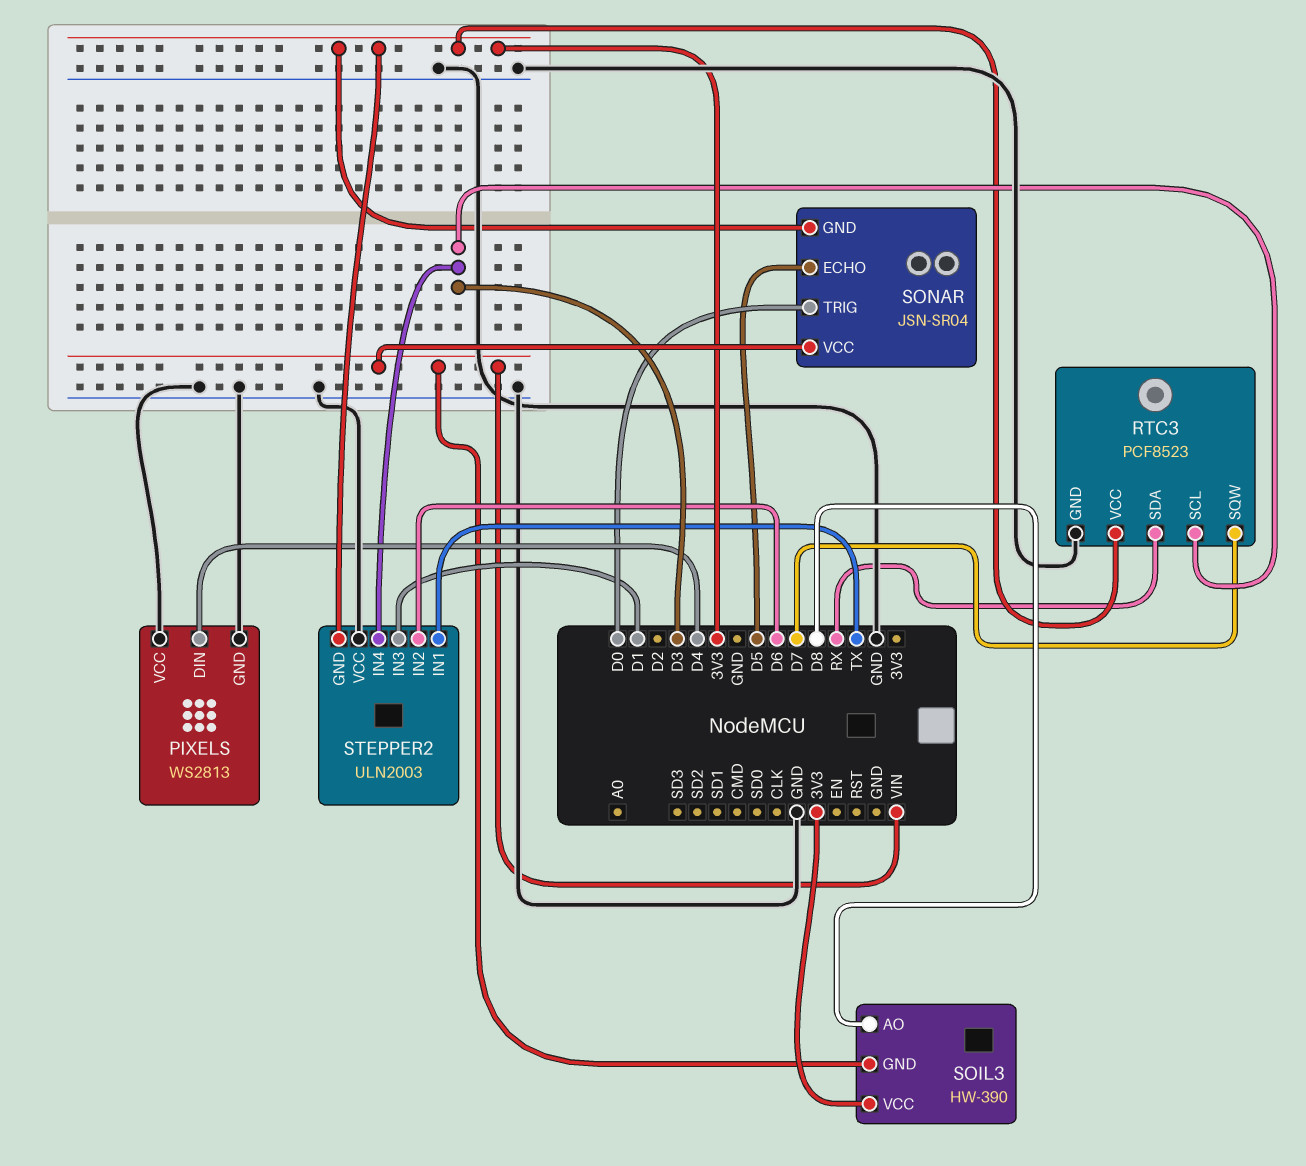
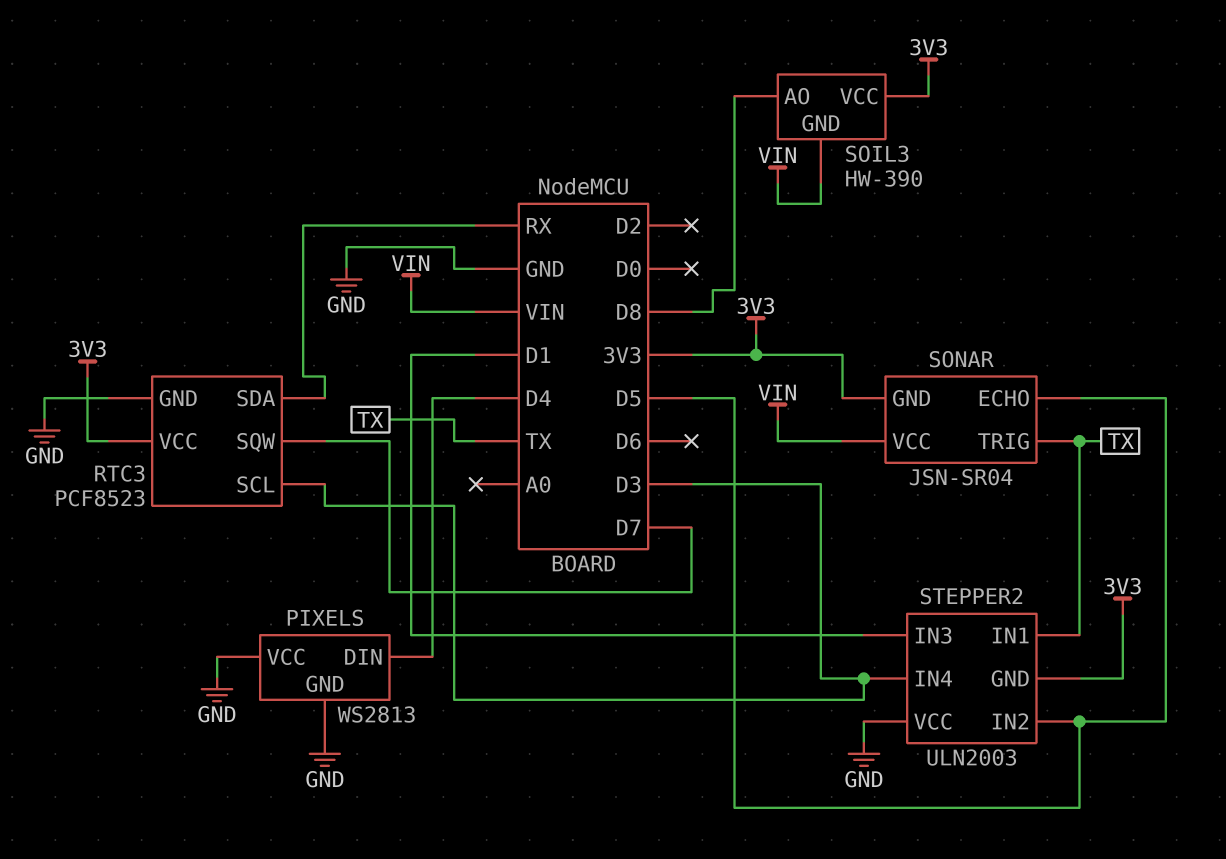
SONAR pin TRIG: D0 -> TX
STEPPER2 pin IN2: D6 -> D5

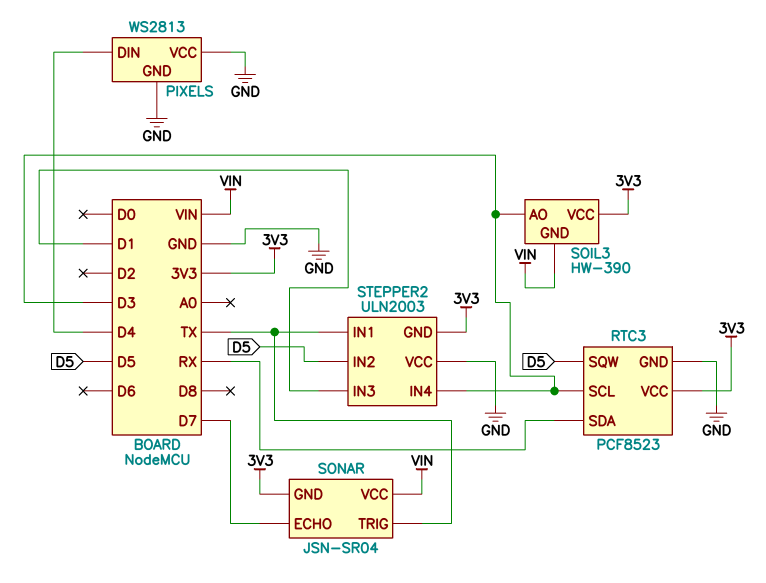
RTC3 pin SQW: D7 -> D5
SOIL3 pin AO: D8 -> D3
SONAR pin ECHO: D5 -> D7

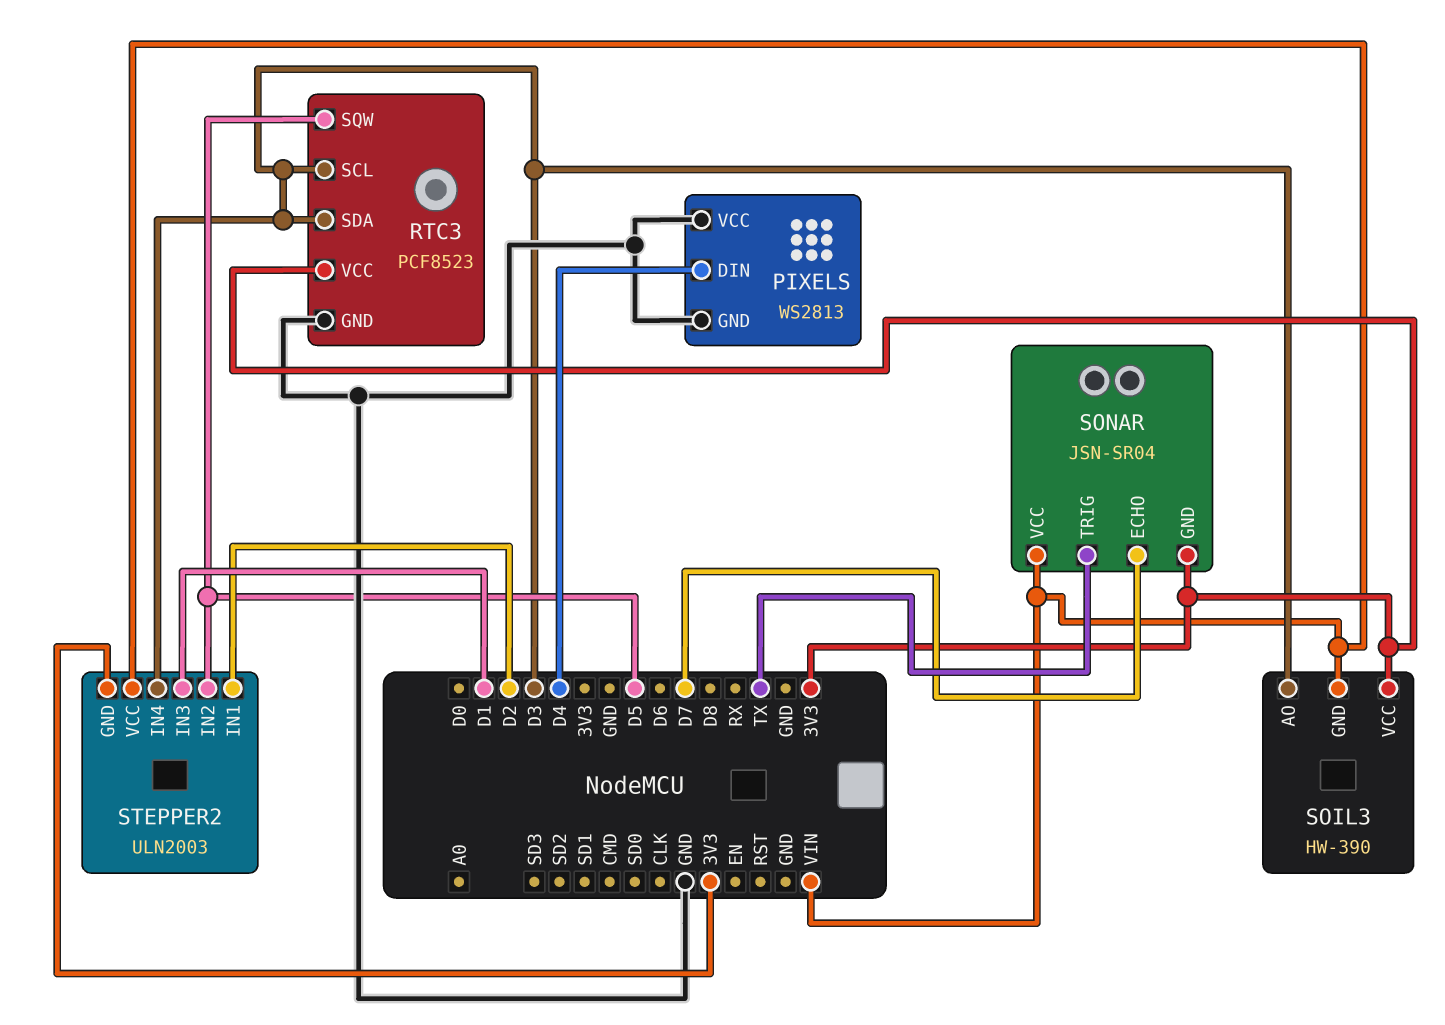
RTC3 pin SDA: RX -> D3
STEPPER2 pin IN1: TX -> D2
STEPPER2 pin VCC: GND -> VIN

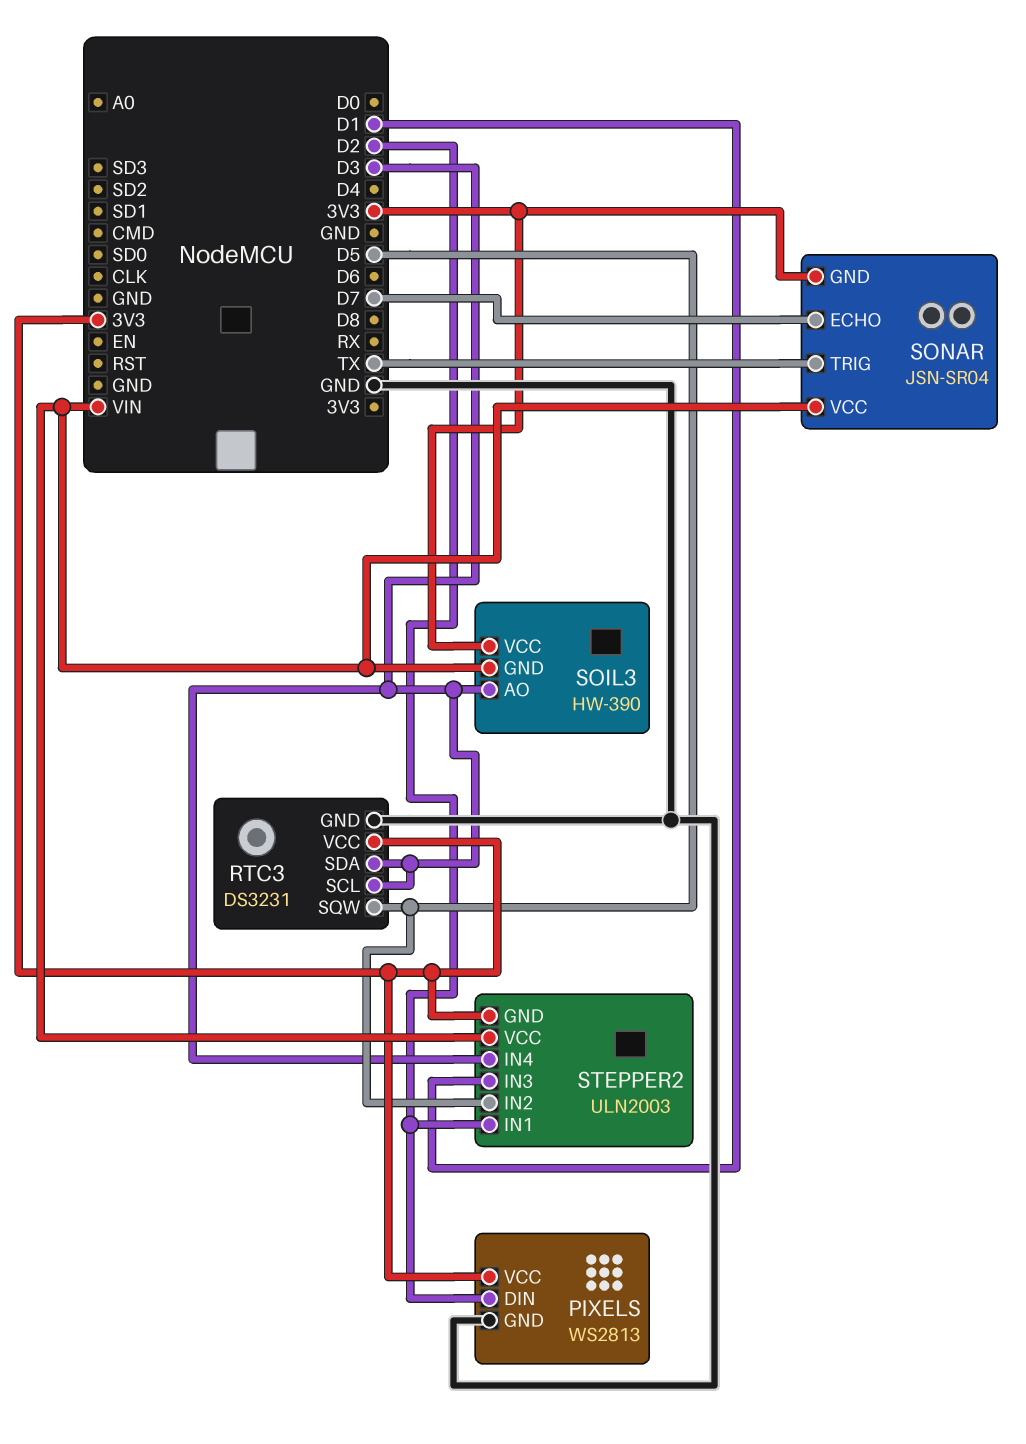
PIXELS pin DIN: D4 -> D2
PIXELS pin VCC: GND -> 3V3
RTC3: PCF8523 -> DS3231

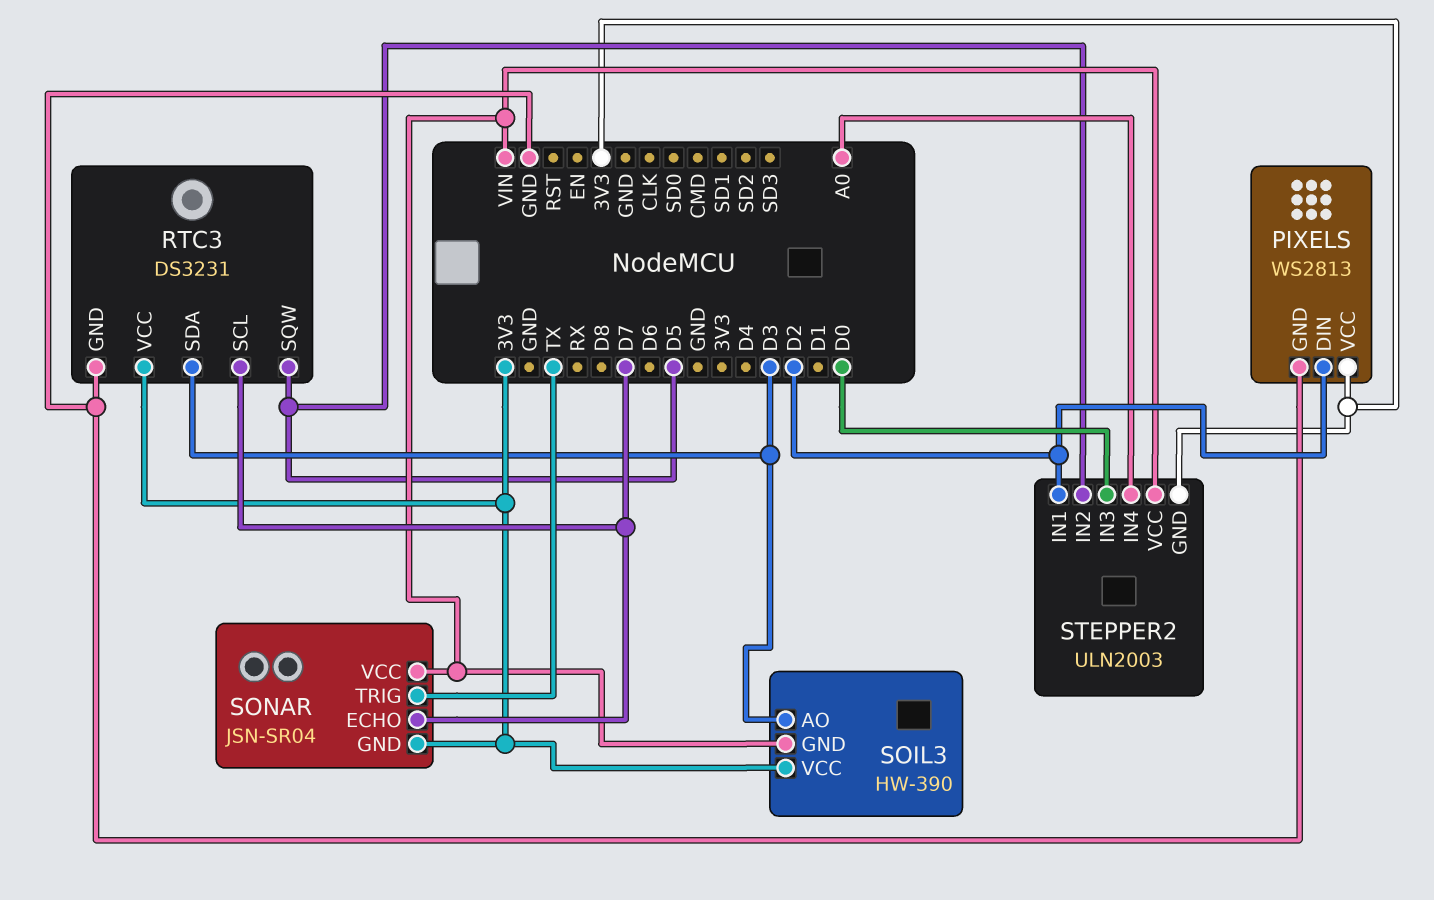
RTC3 pin SCL: D3 -> D7
STEPPER2 pin IN3: D1 -> D0
STEPPER2 pin IN4: D3 -> A0

